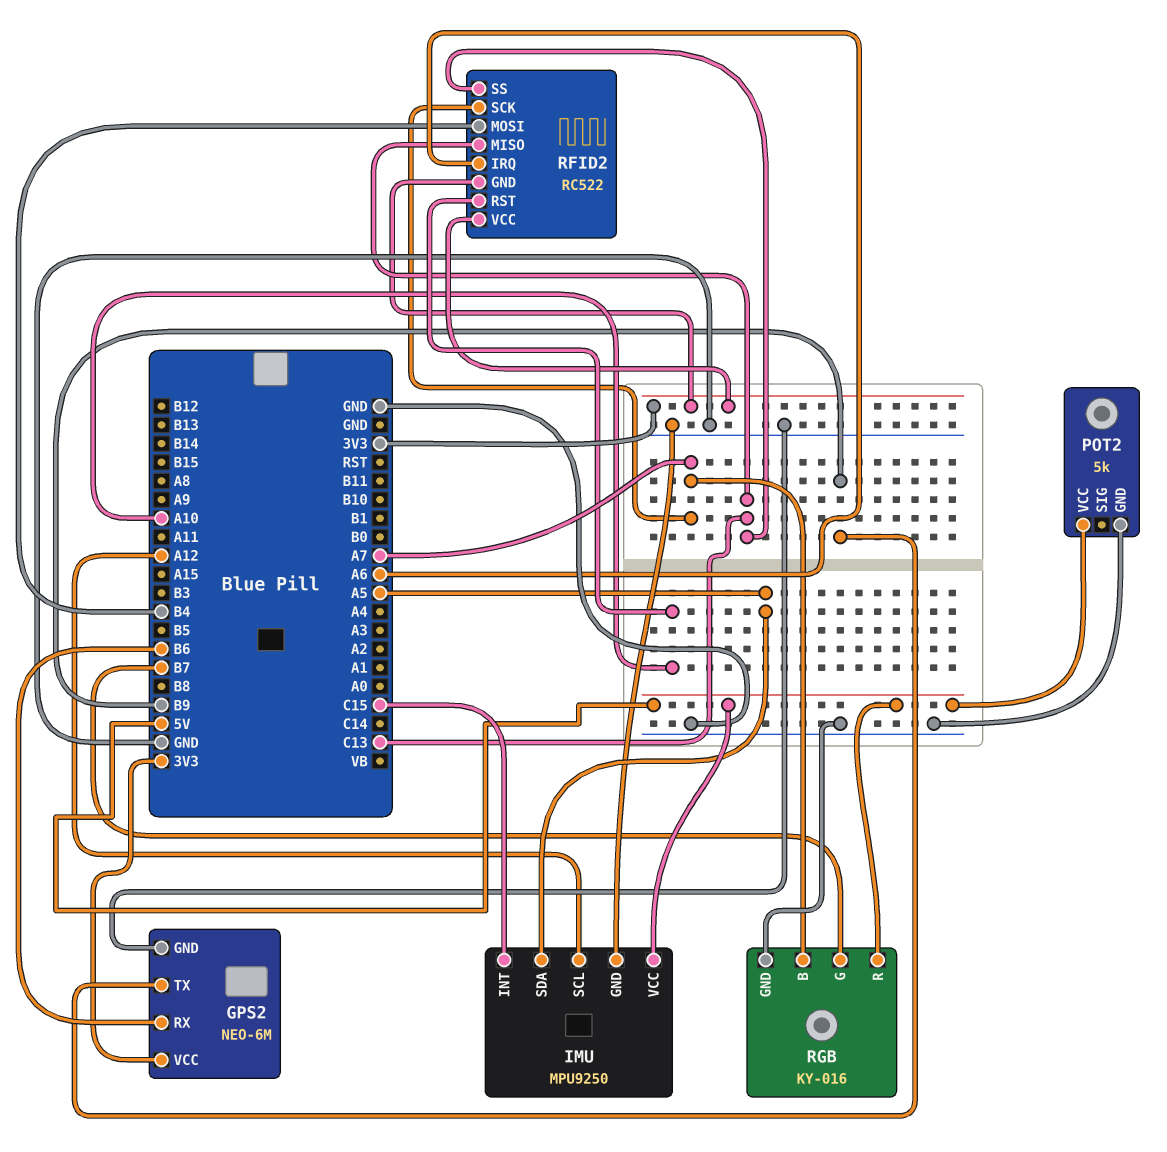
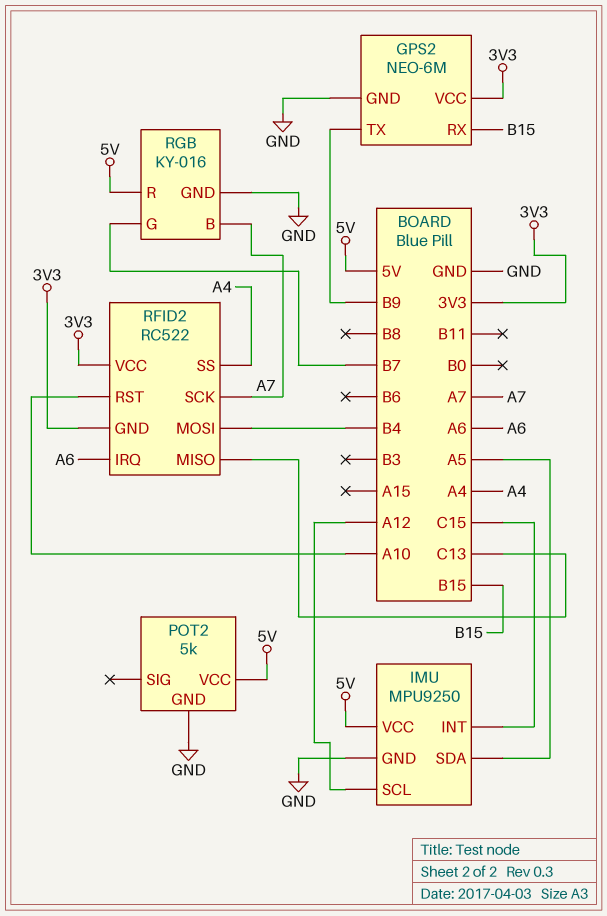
GPS2 pin RX: B6 -> B15
RFID2 pin SS: C13 -> A4

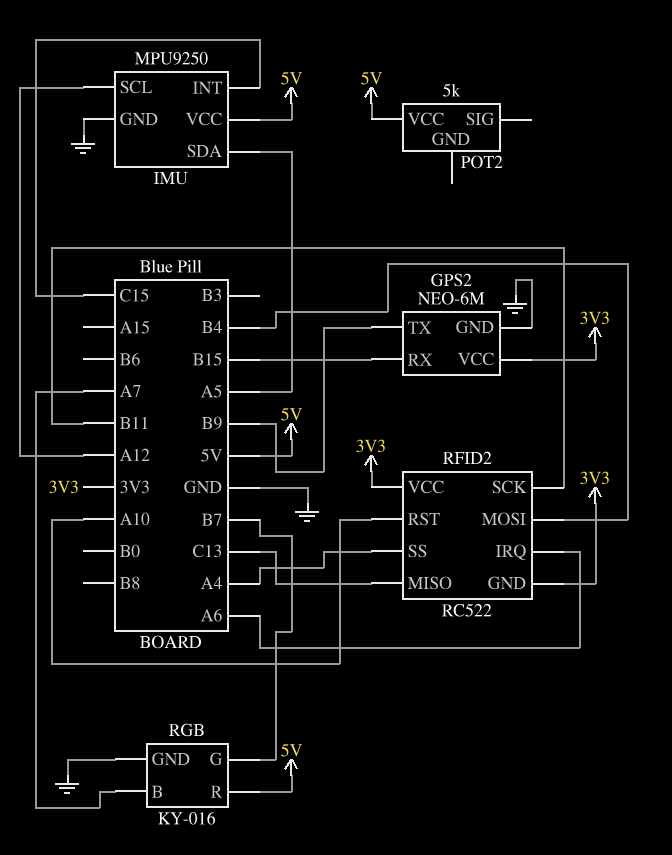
POT2 pin GND: GND -> none
RFID2 pin SCK: A7 -> B11

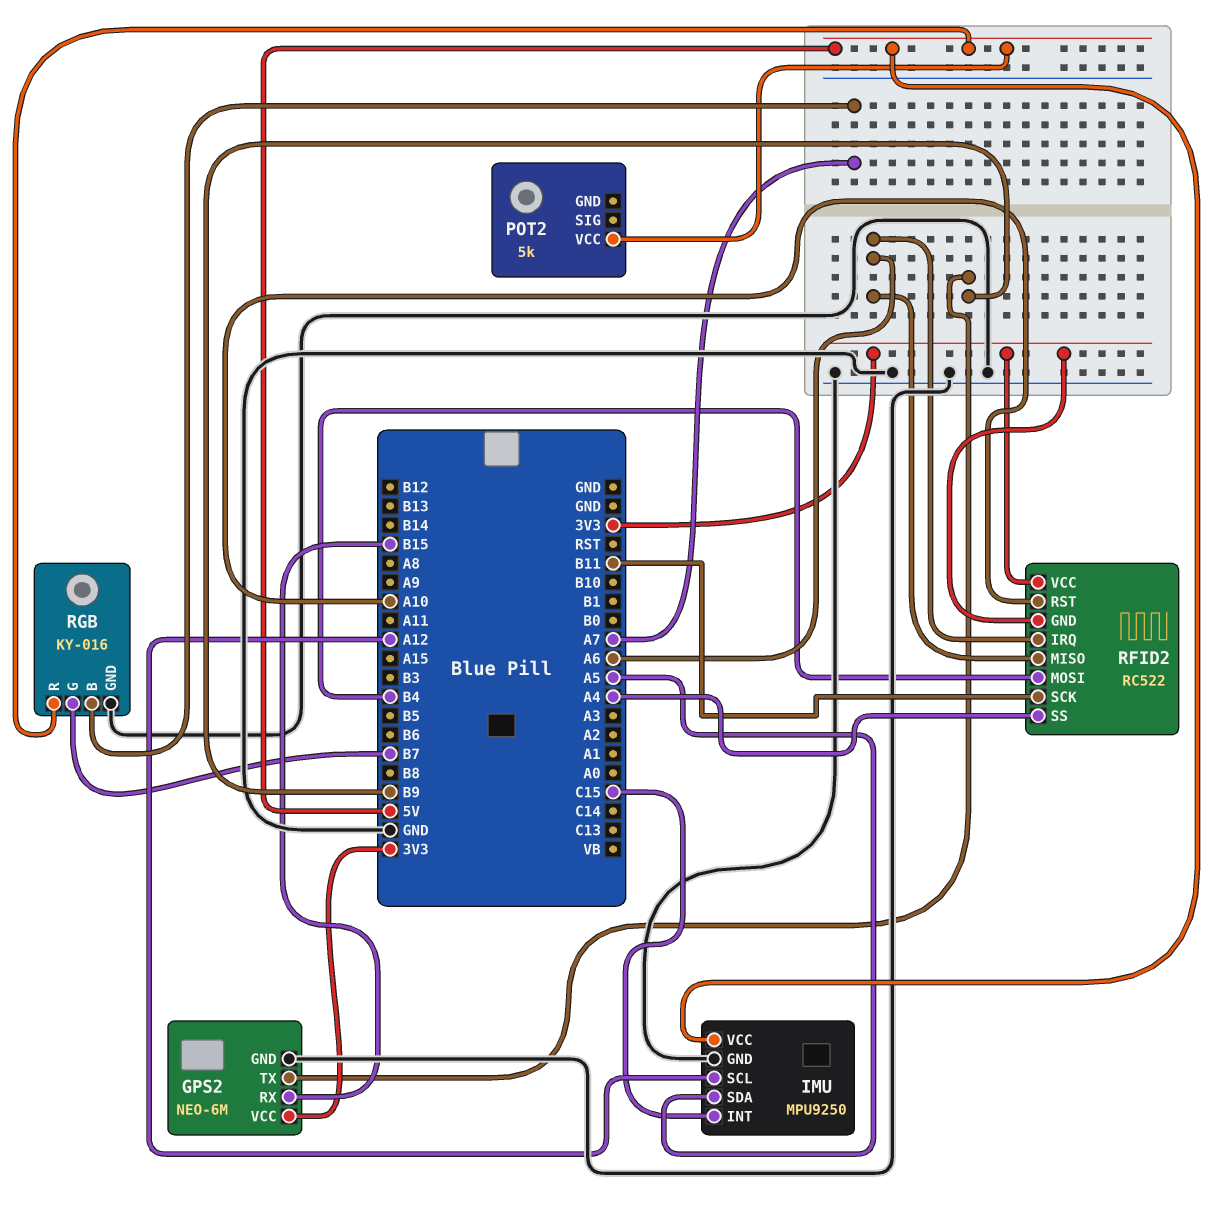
RFID2 pin MISO: C13 -> A6

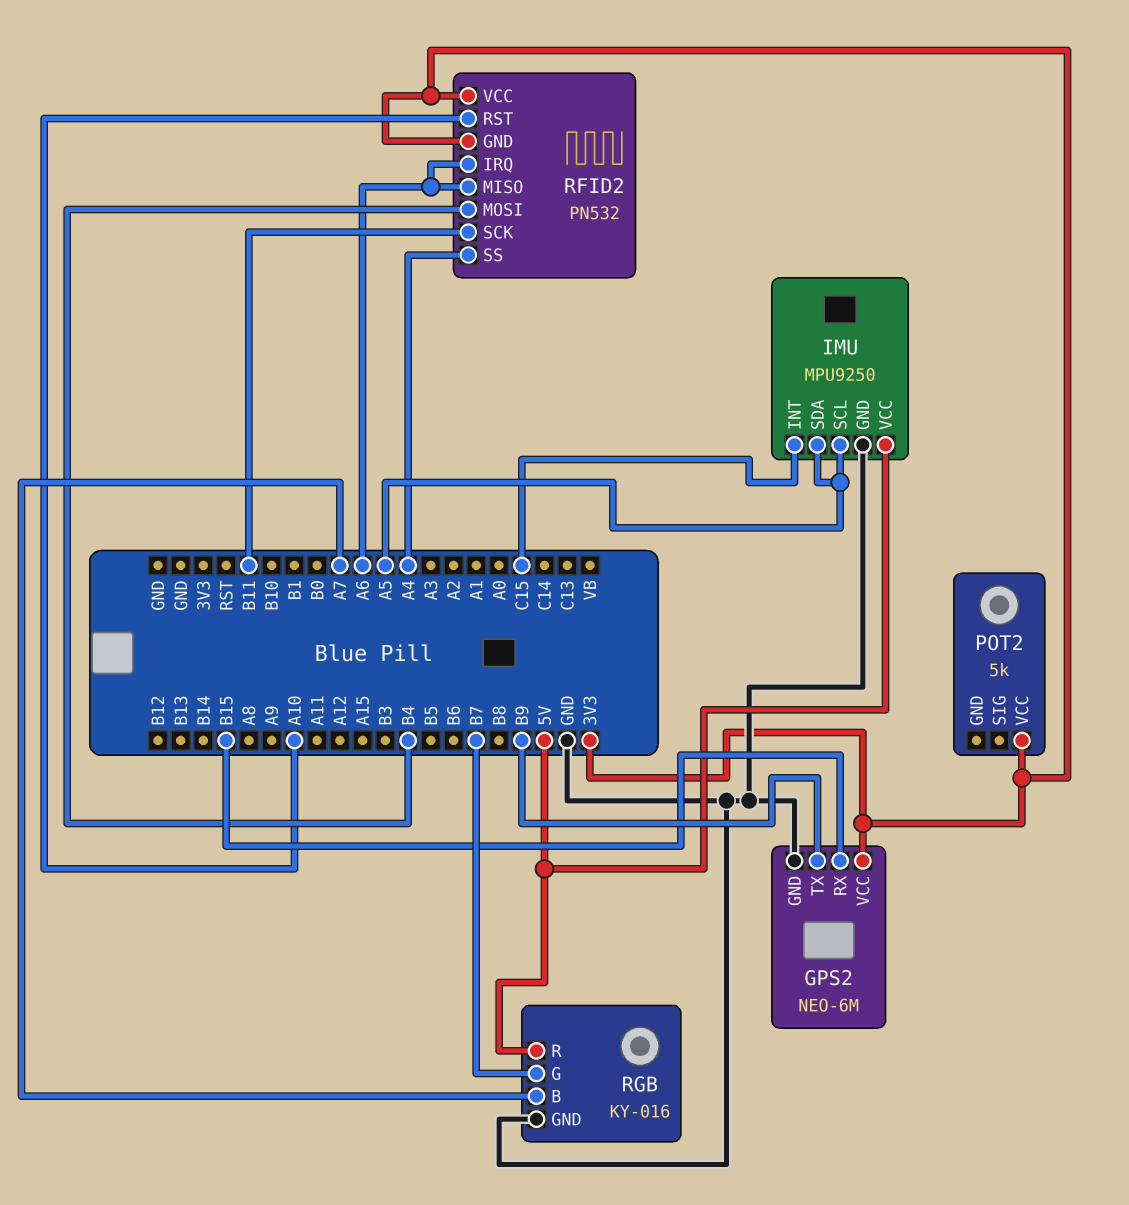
IMU pin SCL: A12 -> A5
POT2 pin VCC: 5V -> 3V3
RFID2: RC522 -> PN532

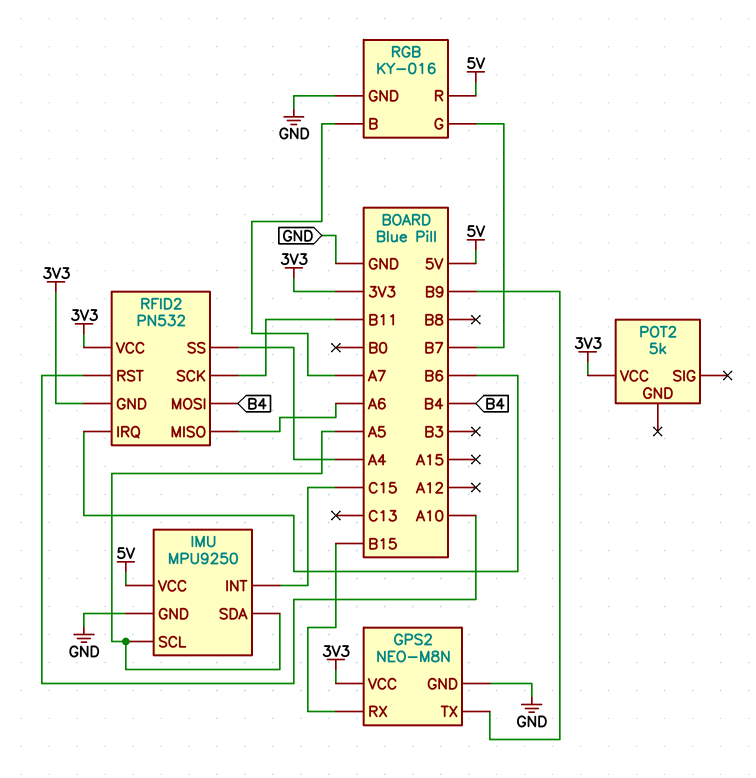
GPS2: NEO-6M -> NEO-M8N
RFID2 pin IRQ: A6 -> B6

